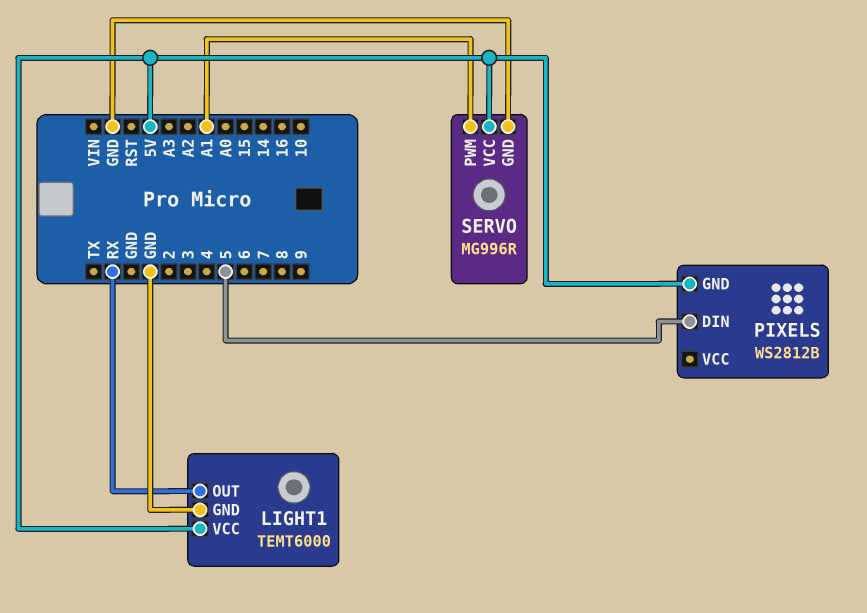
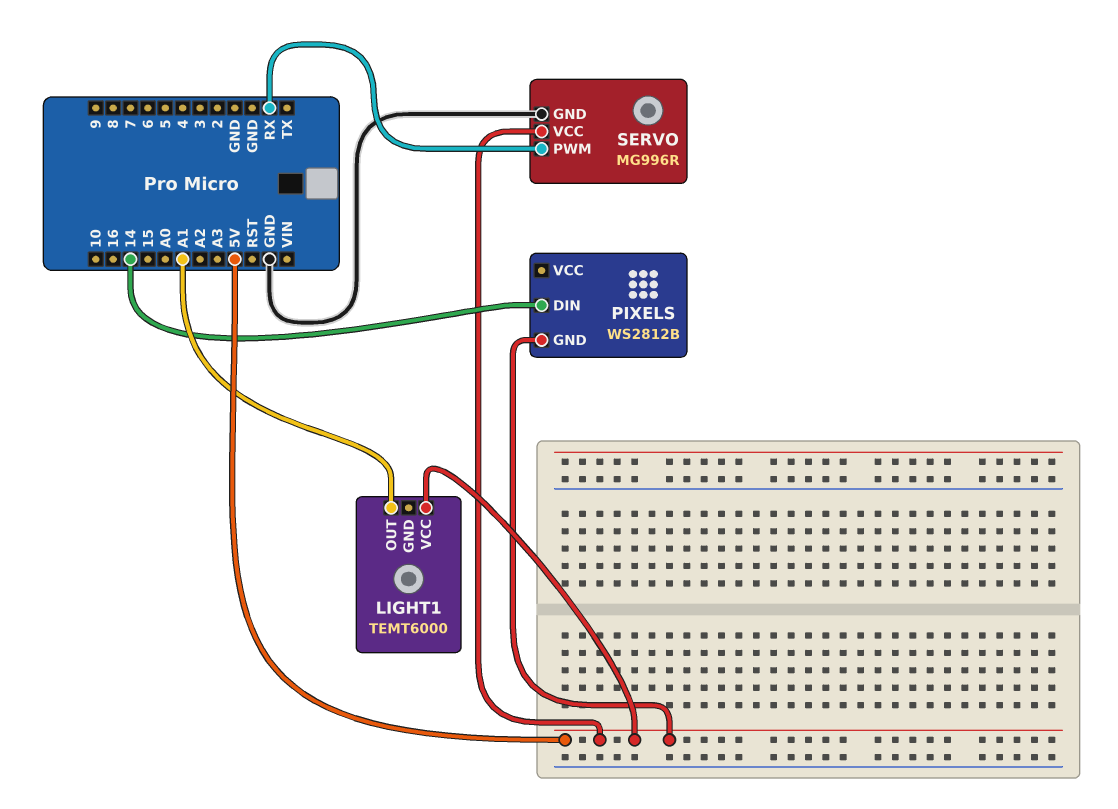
LIGHT1 pin GND: GND -> none
LIGHT1 pin OUT: RX -> A1
PIXELS pin DIN: 5 -> 14
SERVO pin PWM: A1 -> RX

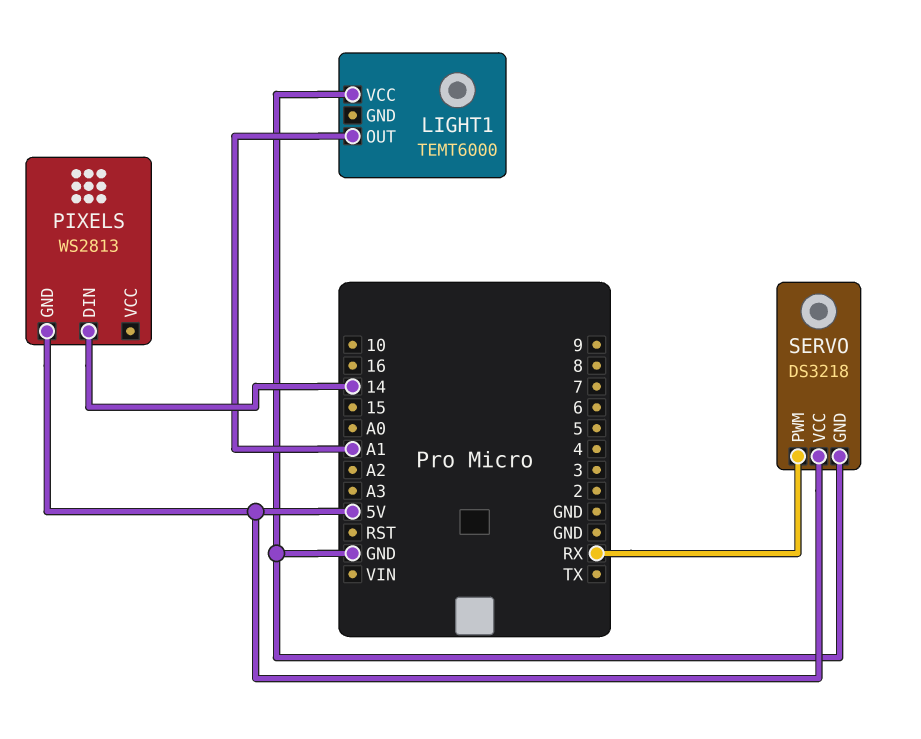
LIGHT1 pin VCC: 5V -> GND
PIXELS: WS2812B -> WS2813
SERVO: MG996R -> DS3218

